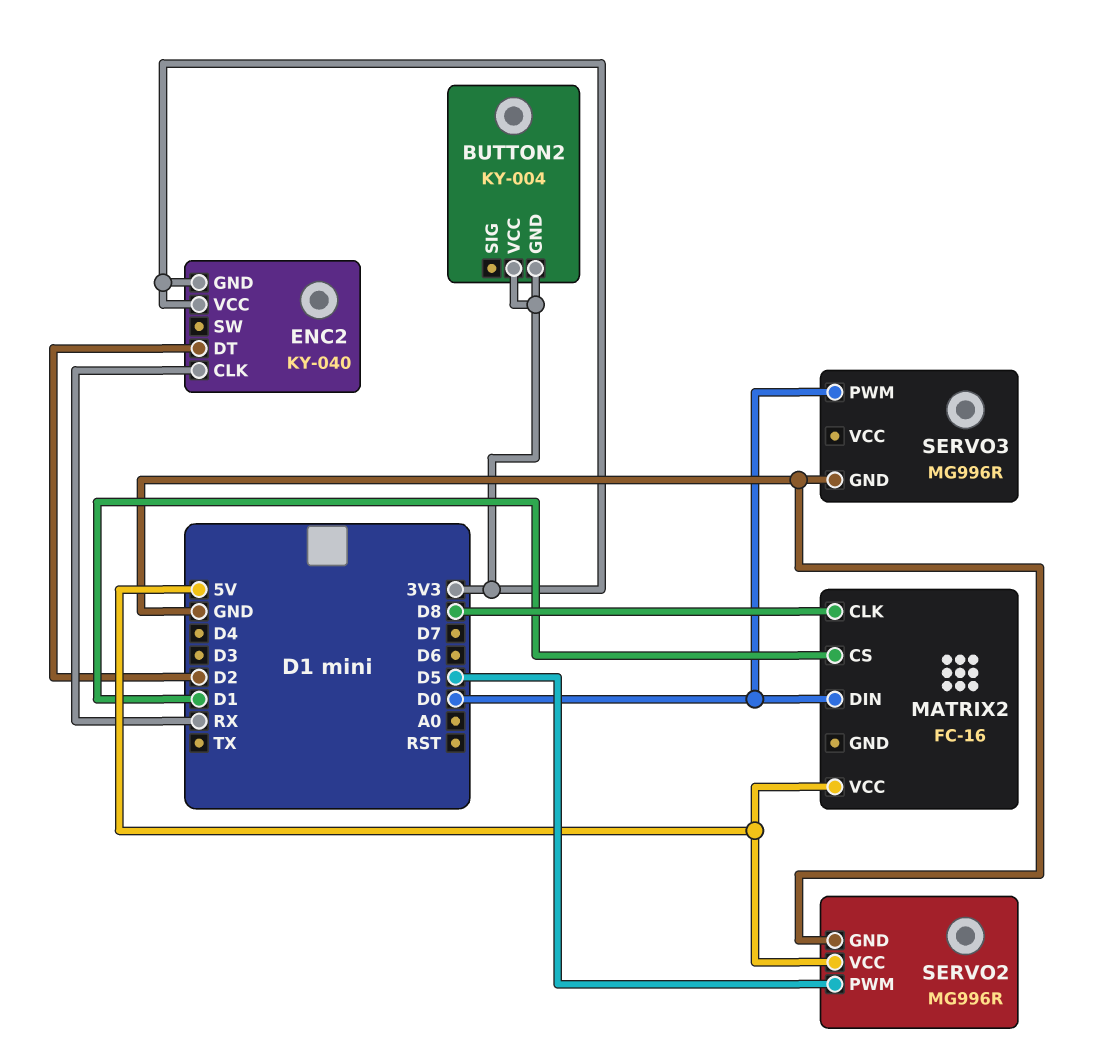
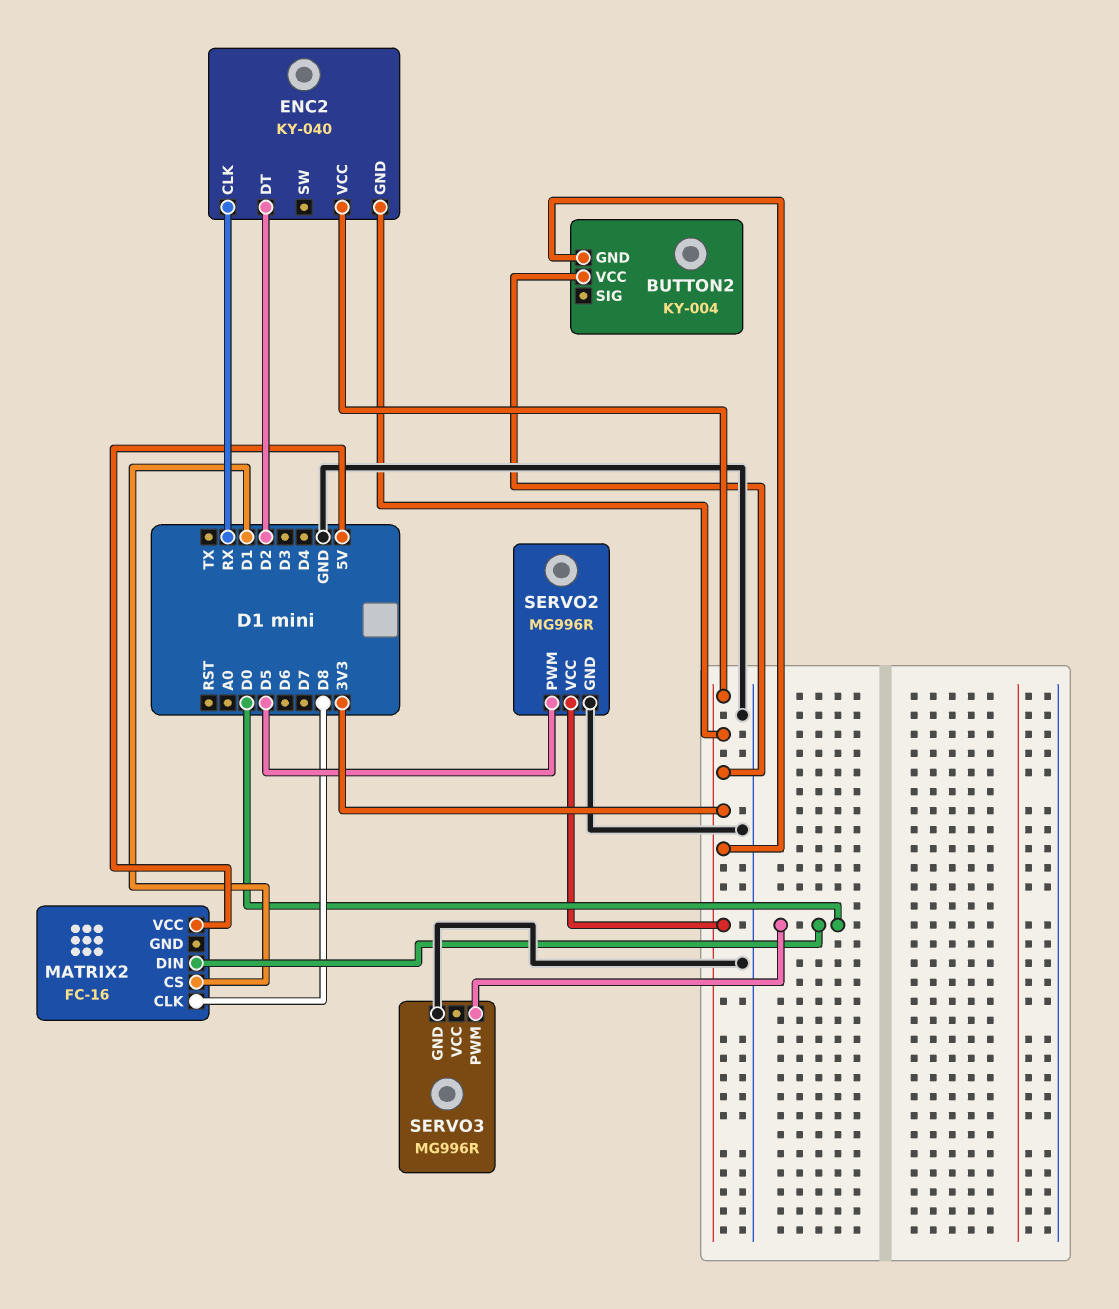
SERVO2 pin VCC: 5V -> 3V3

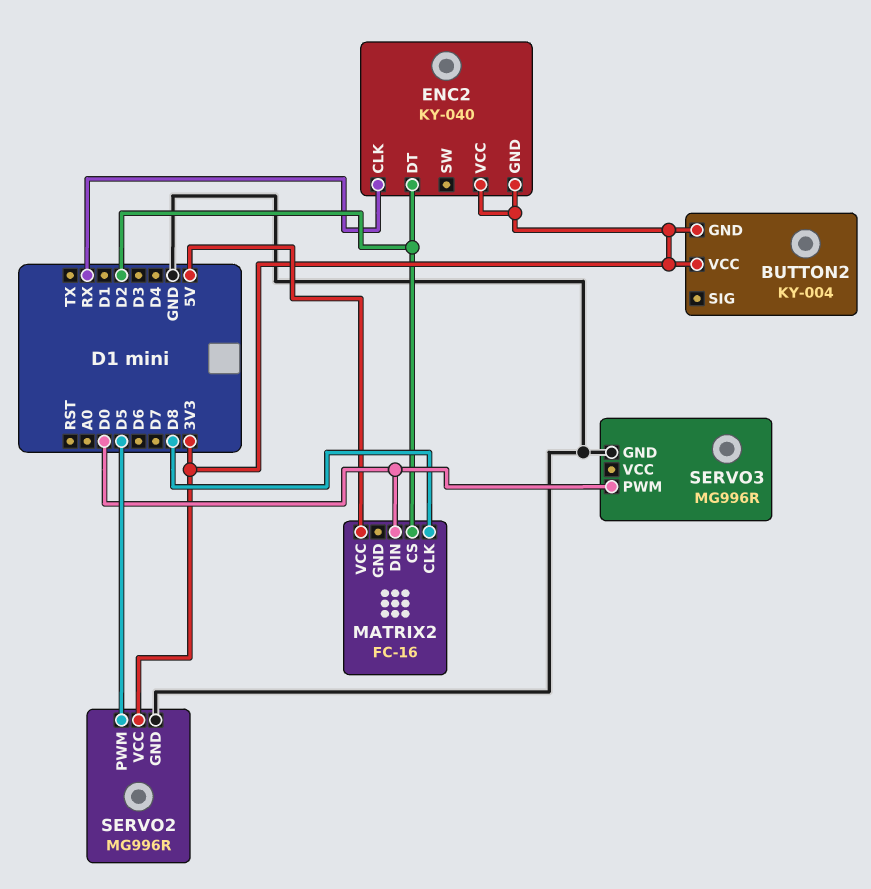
MATRIX2 pin CS: D1 -> D2

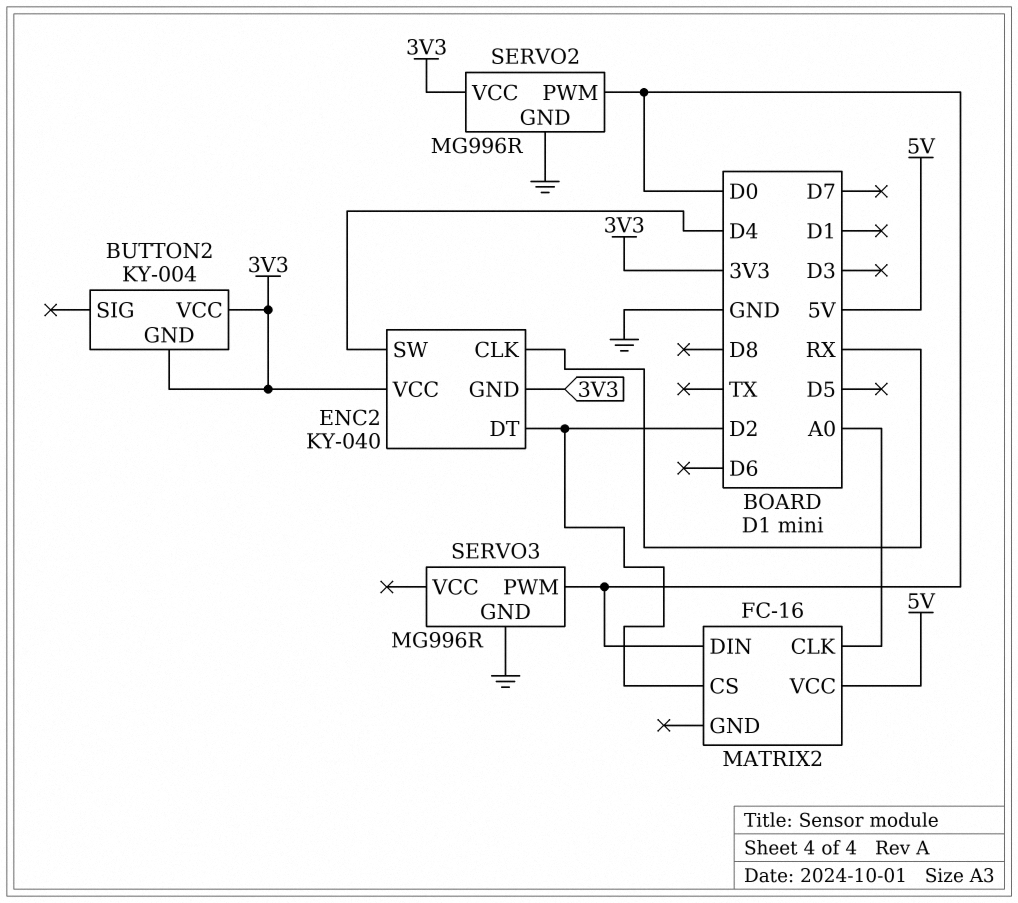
ENC2 pin SW: none -> D4
MATRIX2 pin CLK: D8 -> A0
SERVO2 pin PWM: D5 -> D0

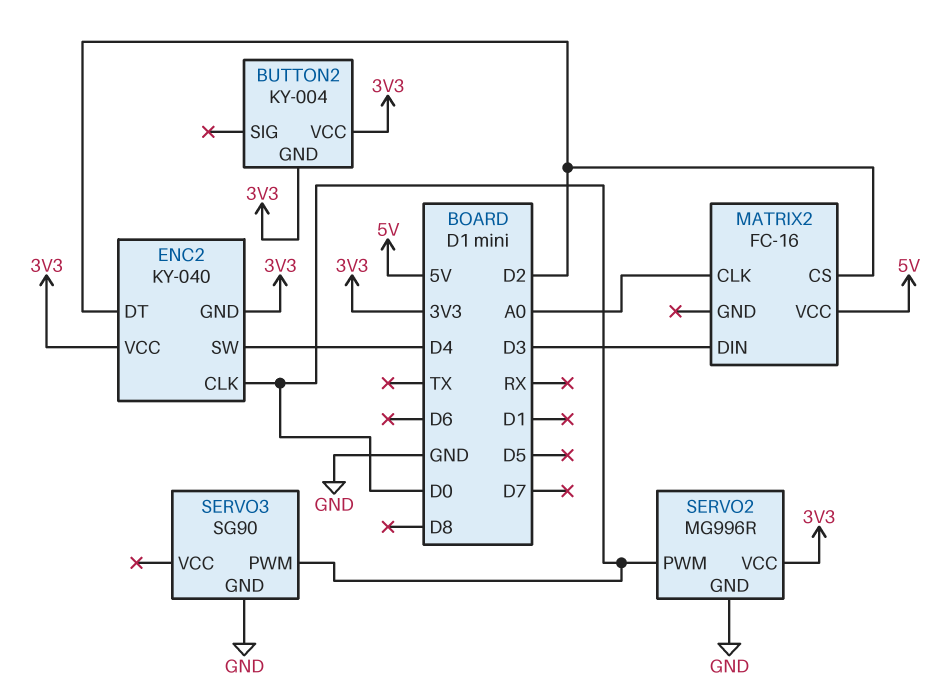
ENC2 pin CLK: RX -> D0
MATRIX2 pin DIN: D0 -> D3
SERVO3: MG996R -> SG90

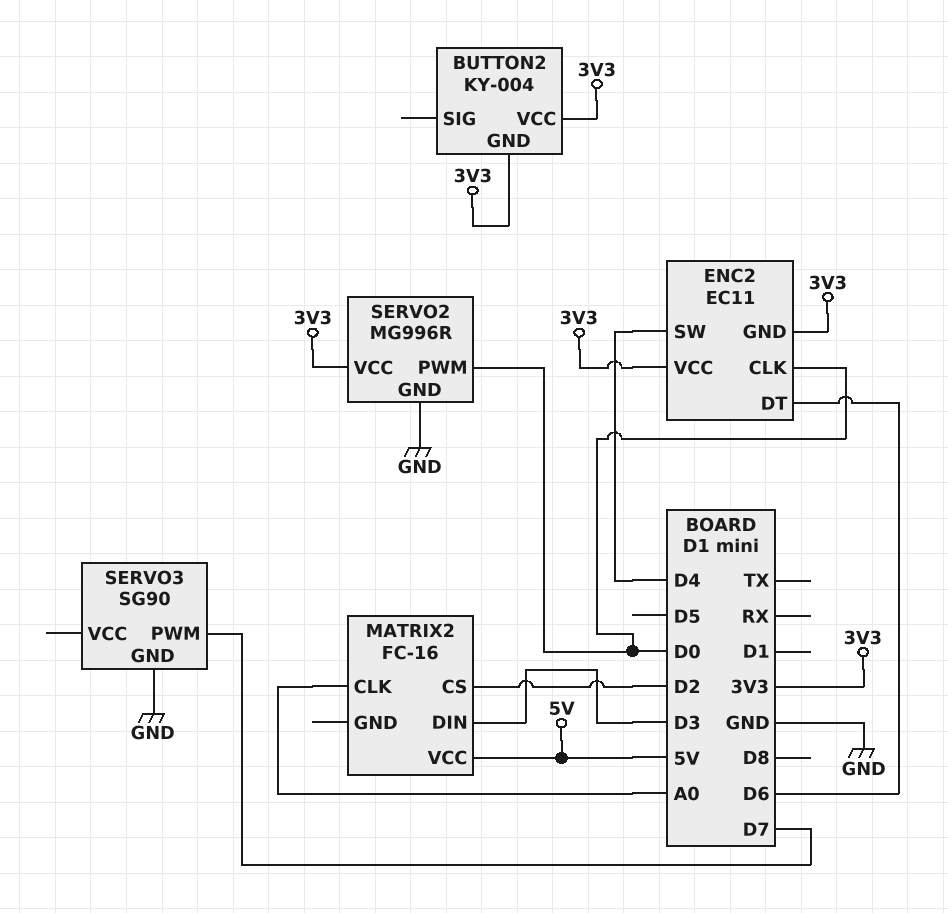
ENC2: KY-040 -> EC11
ENC2 pin DT: D2 -> D6
SERVO3 pin PWM: D0 -> D7

